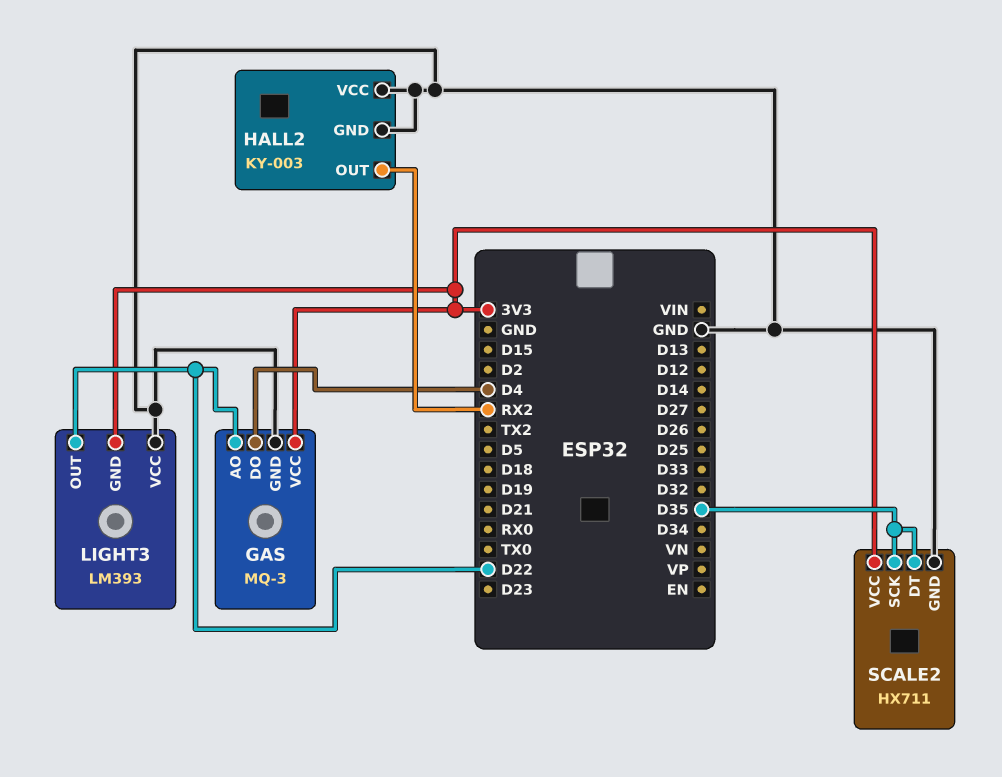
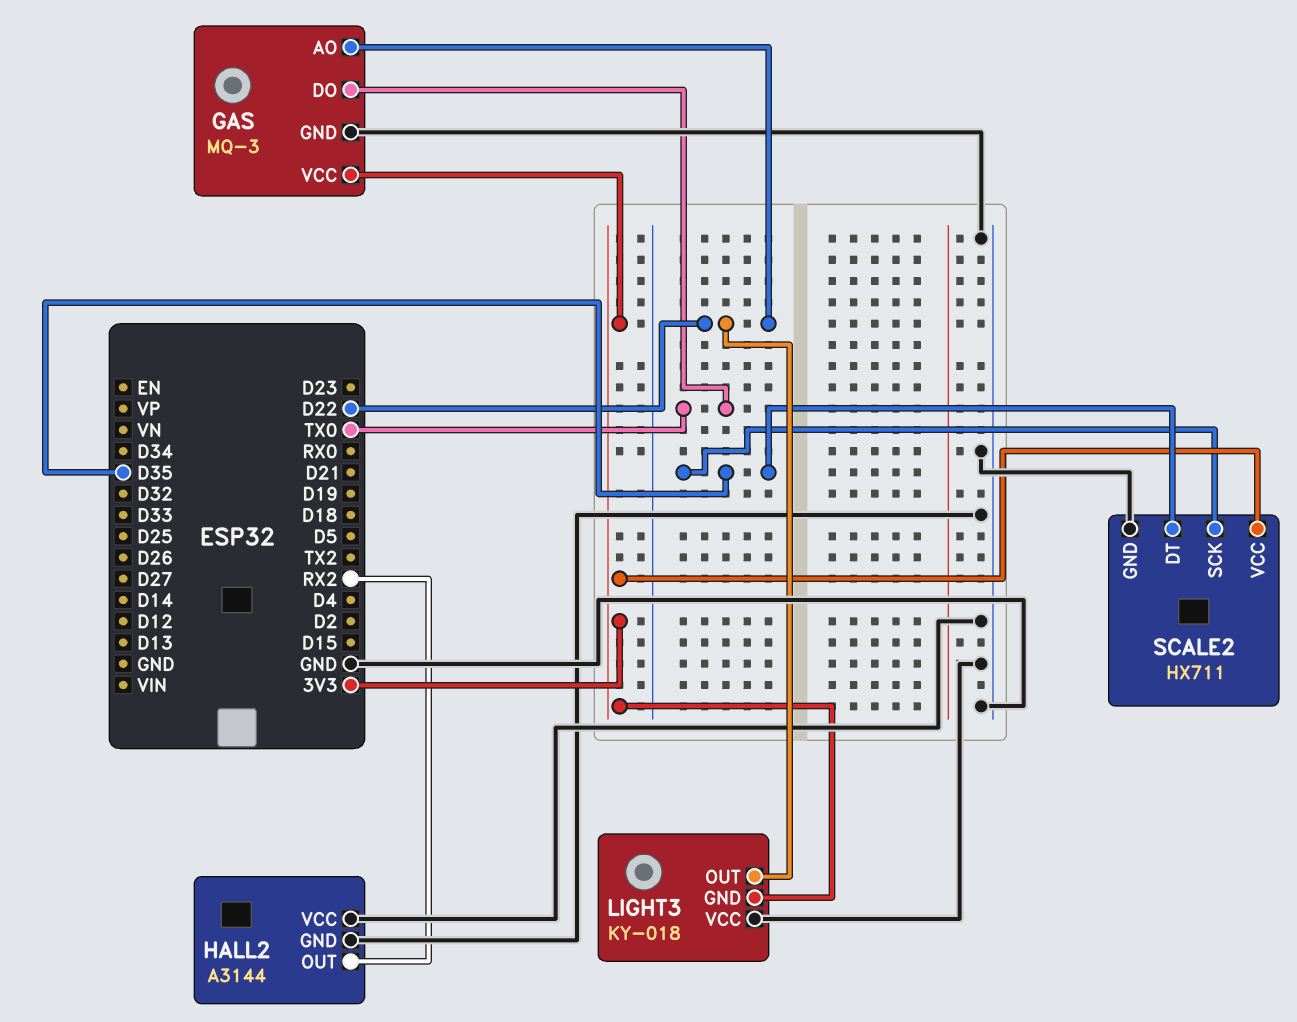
GAS pin DO: D4 -> TX0
HALL2: KY-003 -> A3144
LIGHT3: LM393 -> KY-018

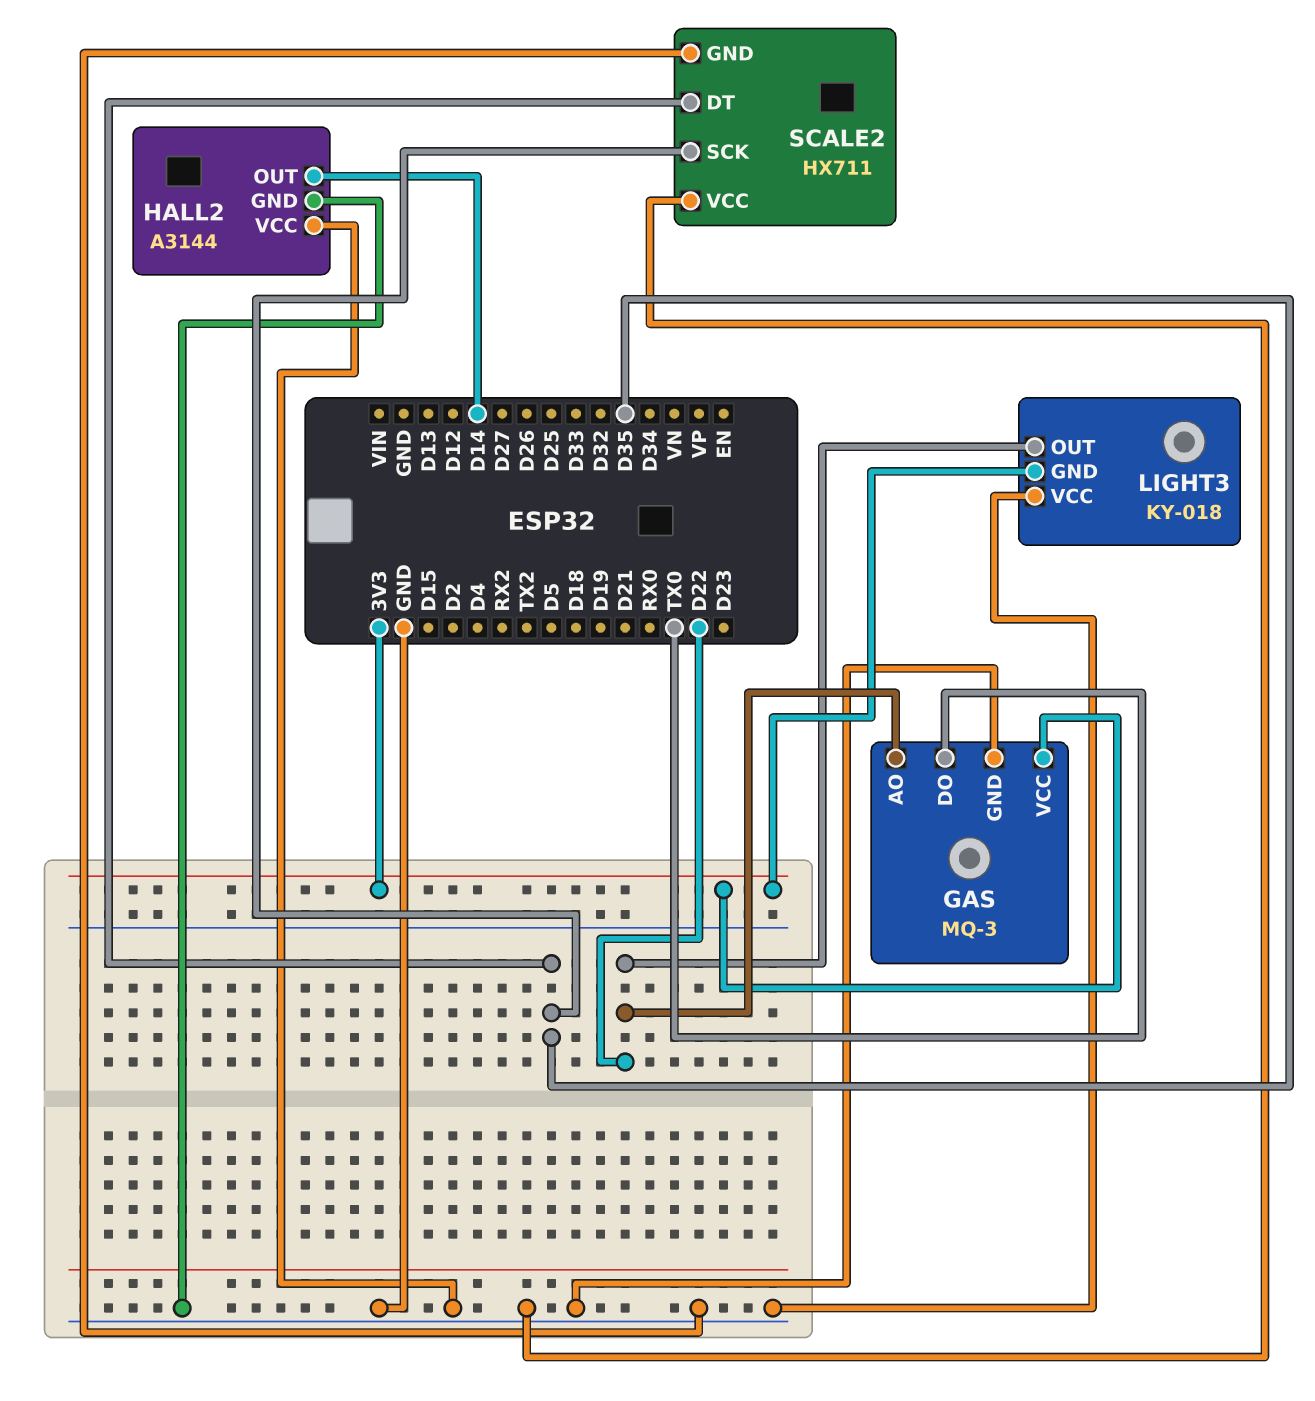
HALL2 pin OUT: RX2 -> D14
SCALE2 pin VCC: 3V3 -> GND

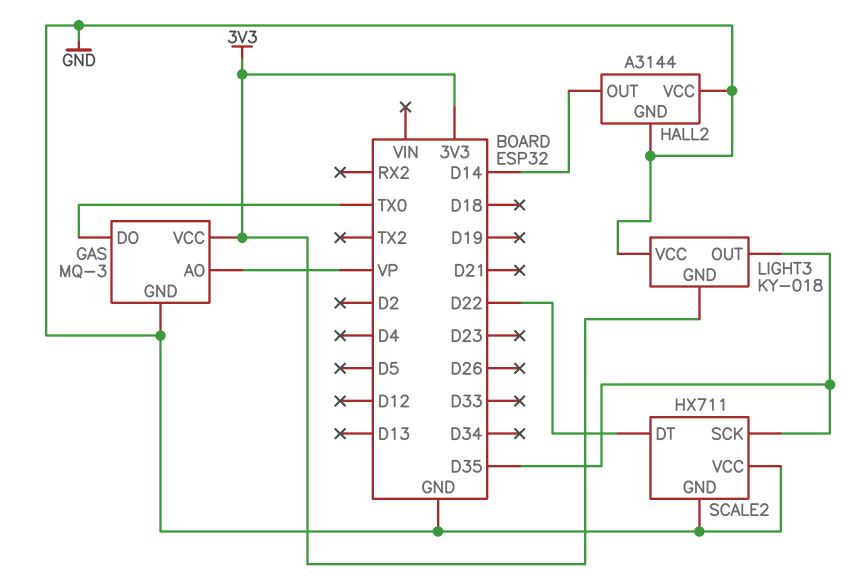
GAS pin AO: D22 -> VP
LIGHT3 pin OUT: D22 -> D35
SCALE2 pin DT: D35 -> D22

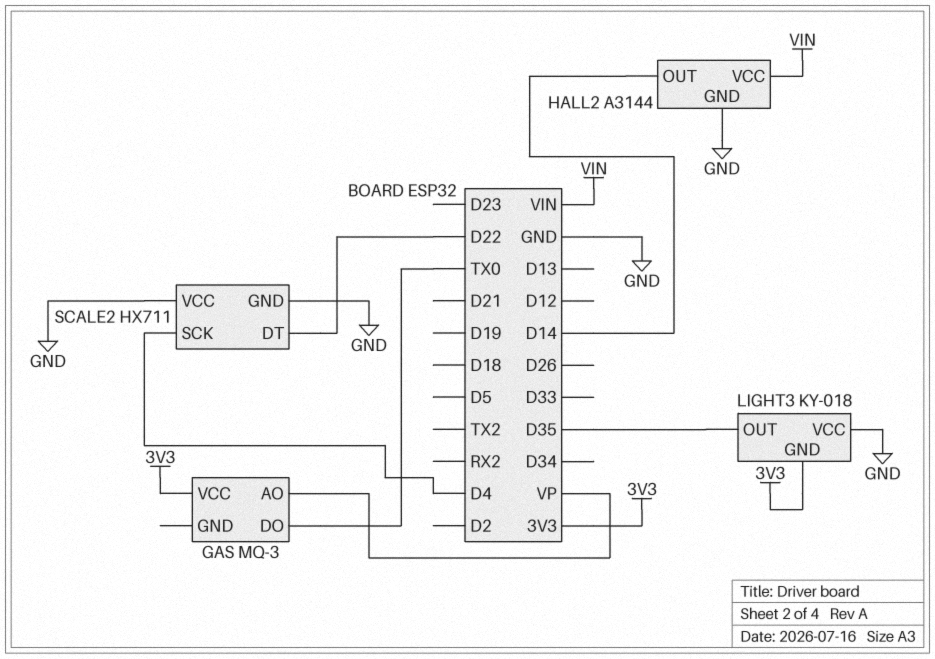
GAS pin GND: GND -> none
HALL2 pin VCC: GND -> VIN
SCALE2 pin SCK: D35 -> D4

